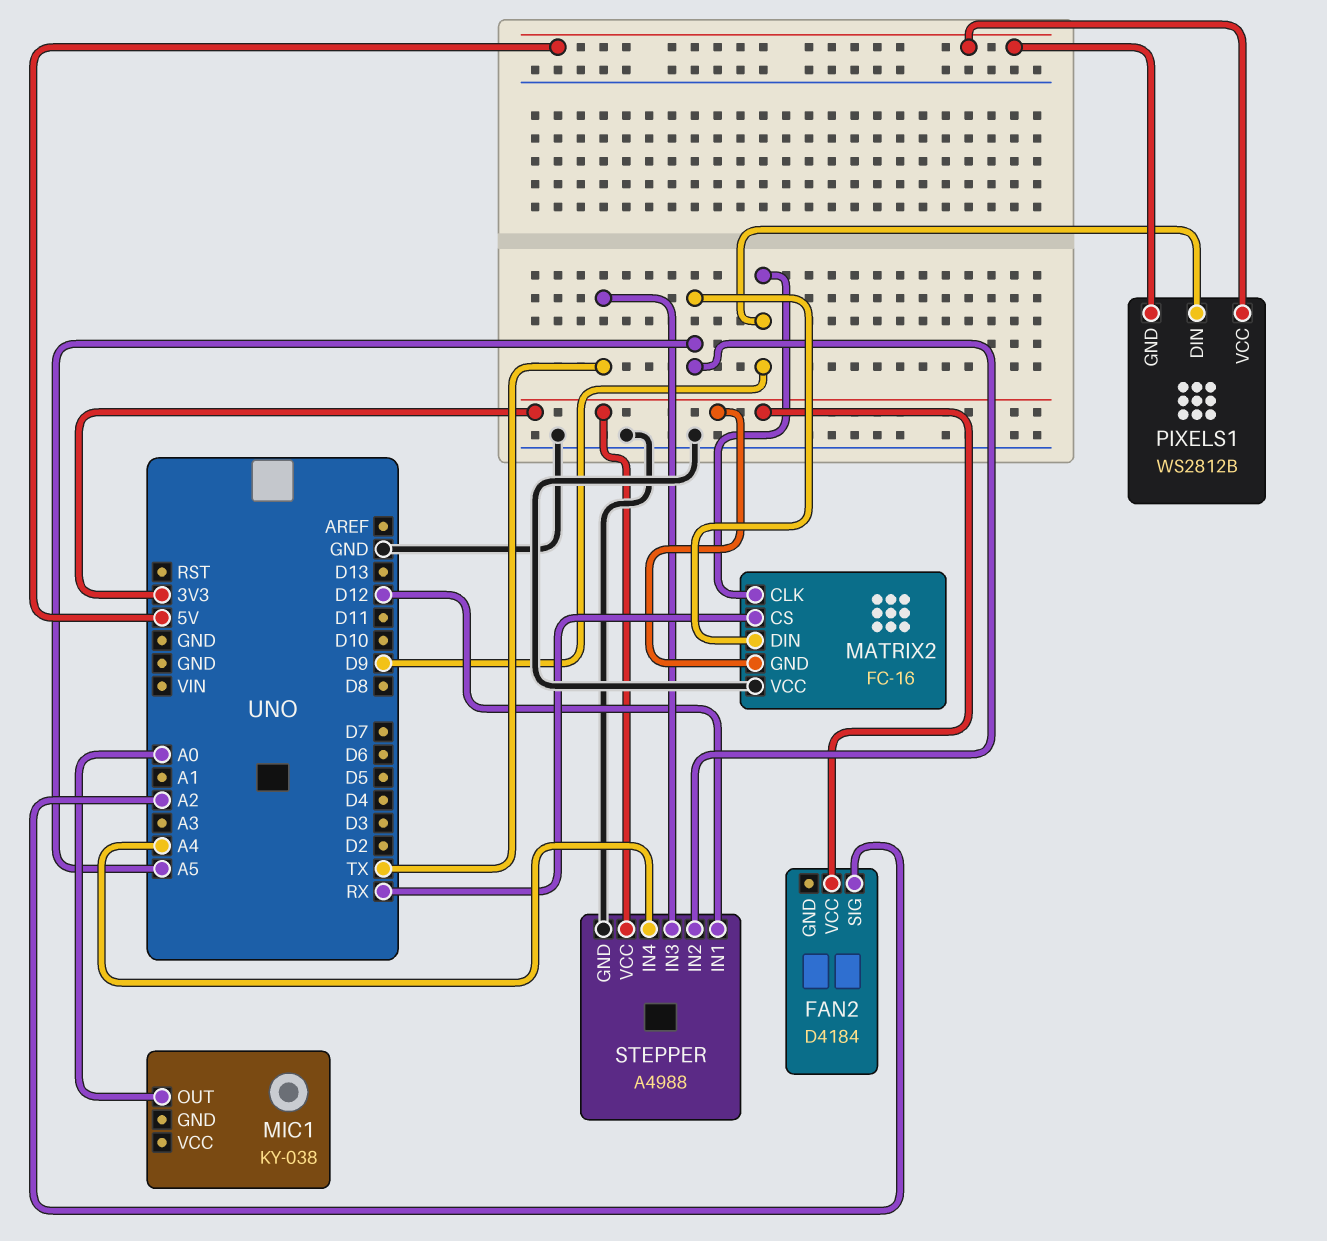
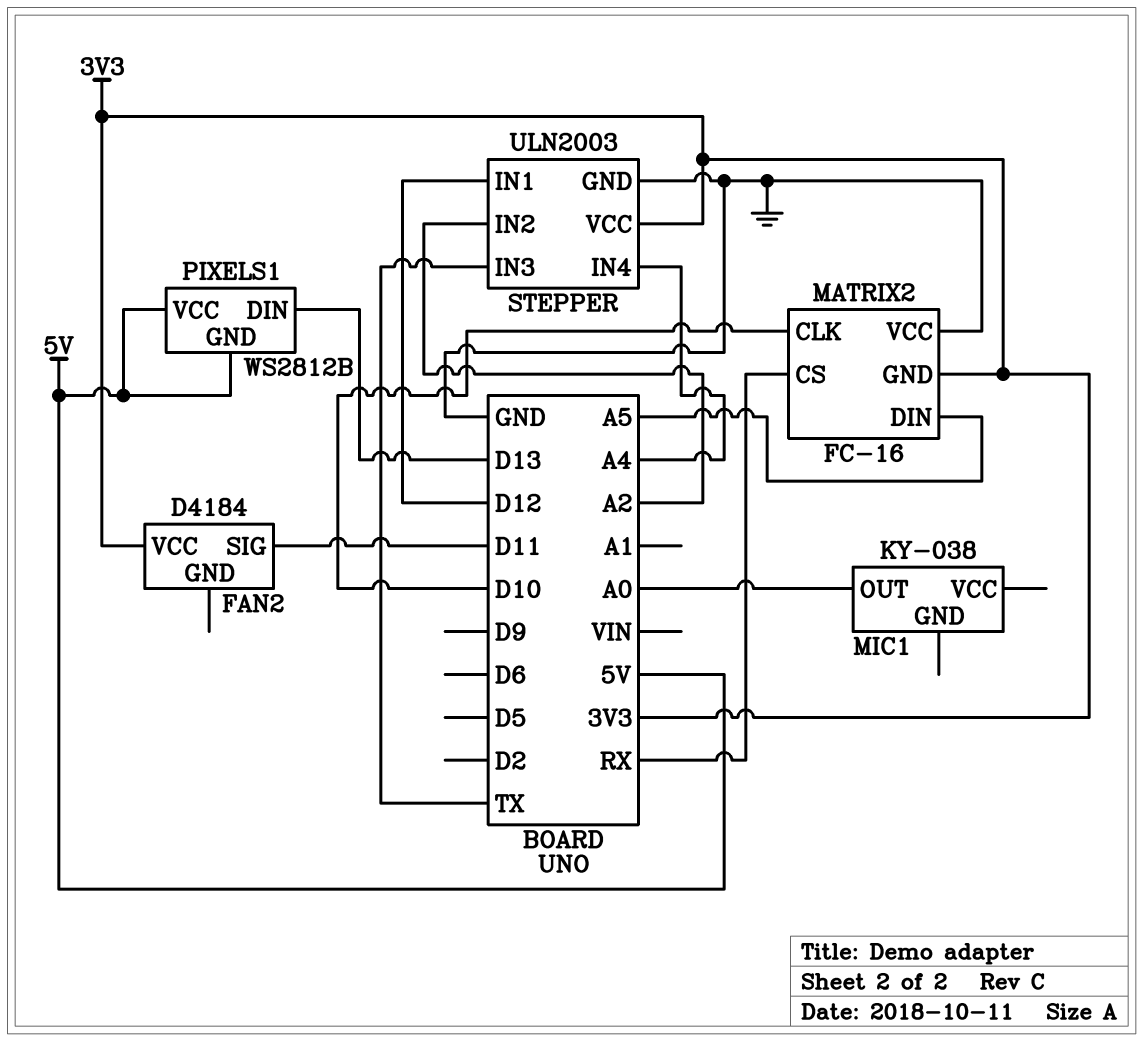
FAN2 pin SIG: A2 -> D11
MATRIX2 pin CLK: D9 -> D10
PIXELS1 pin DIN: D9 -> D13
STEPPER: A4988 -> ULN2003
STEPPER pin IN2: A5 -> A2

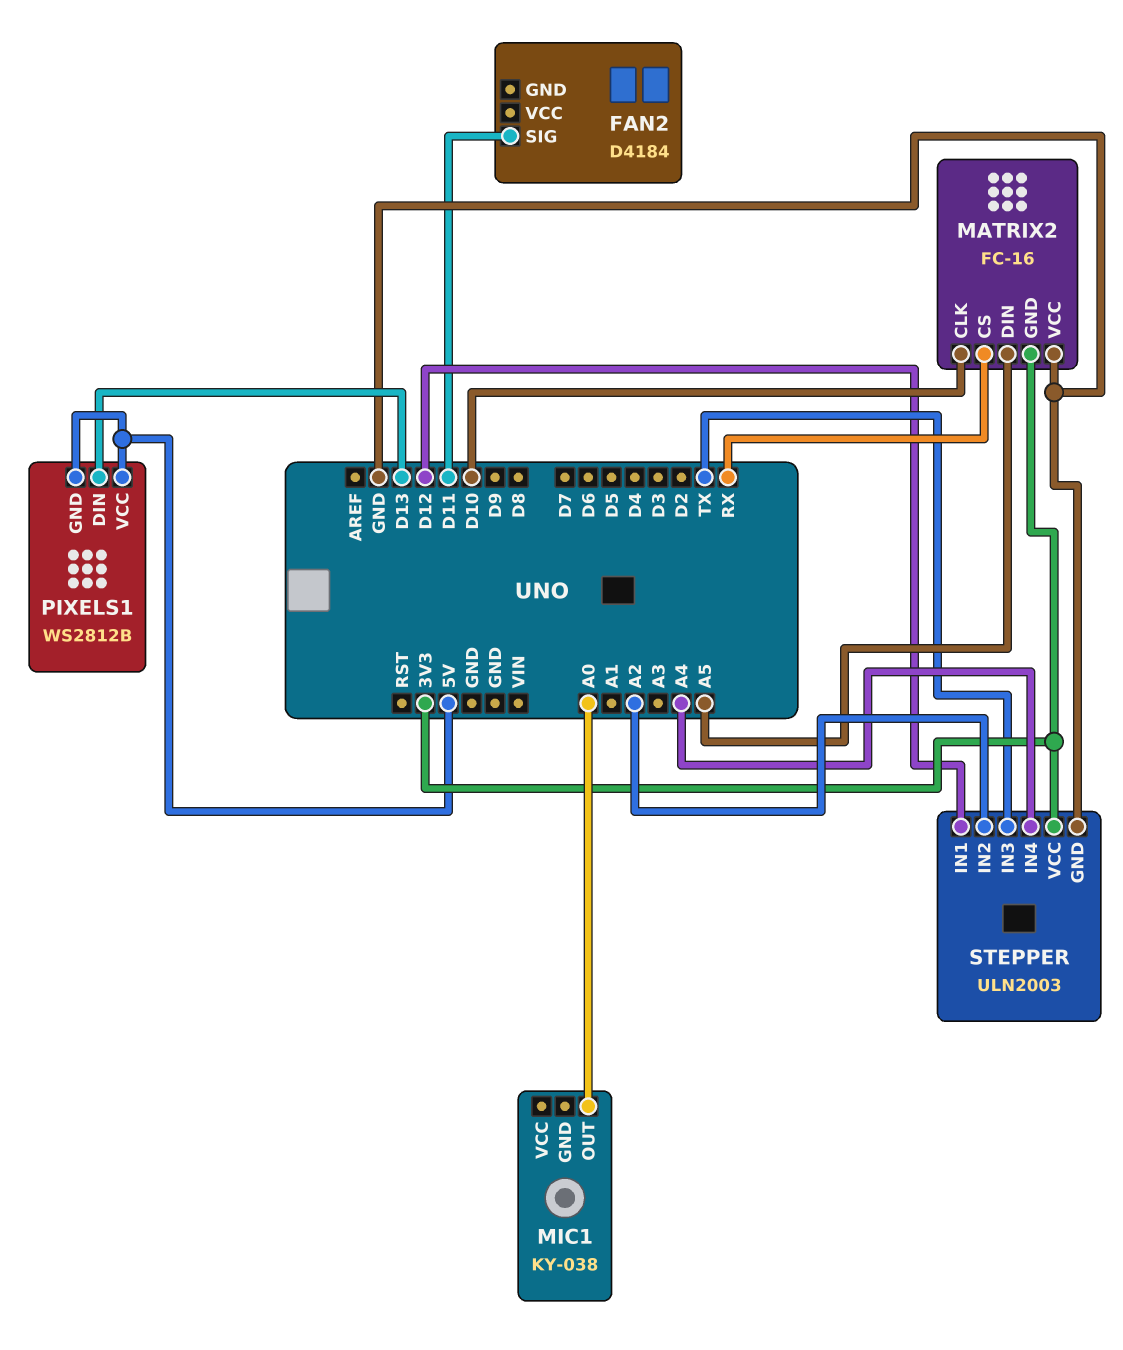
FAN2 pin VCC: 3V3 -> none

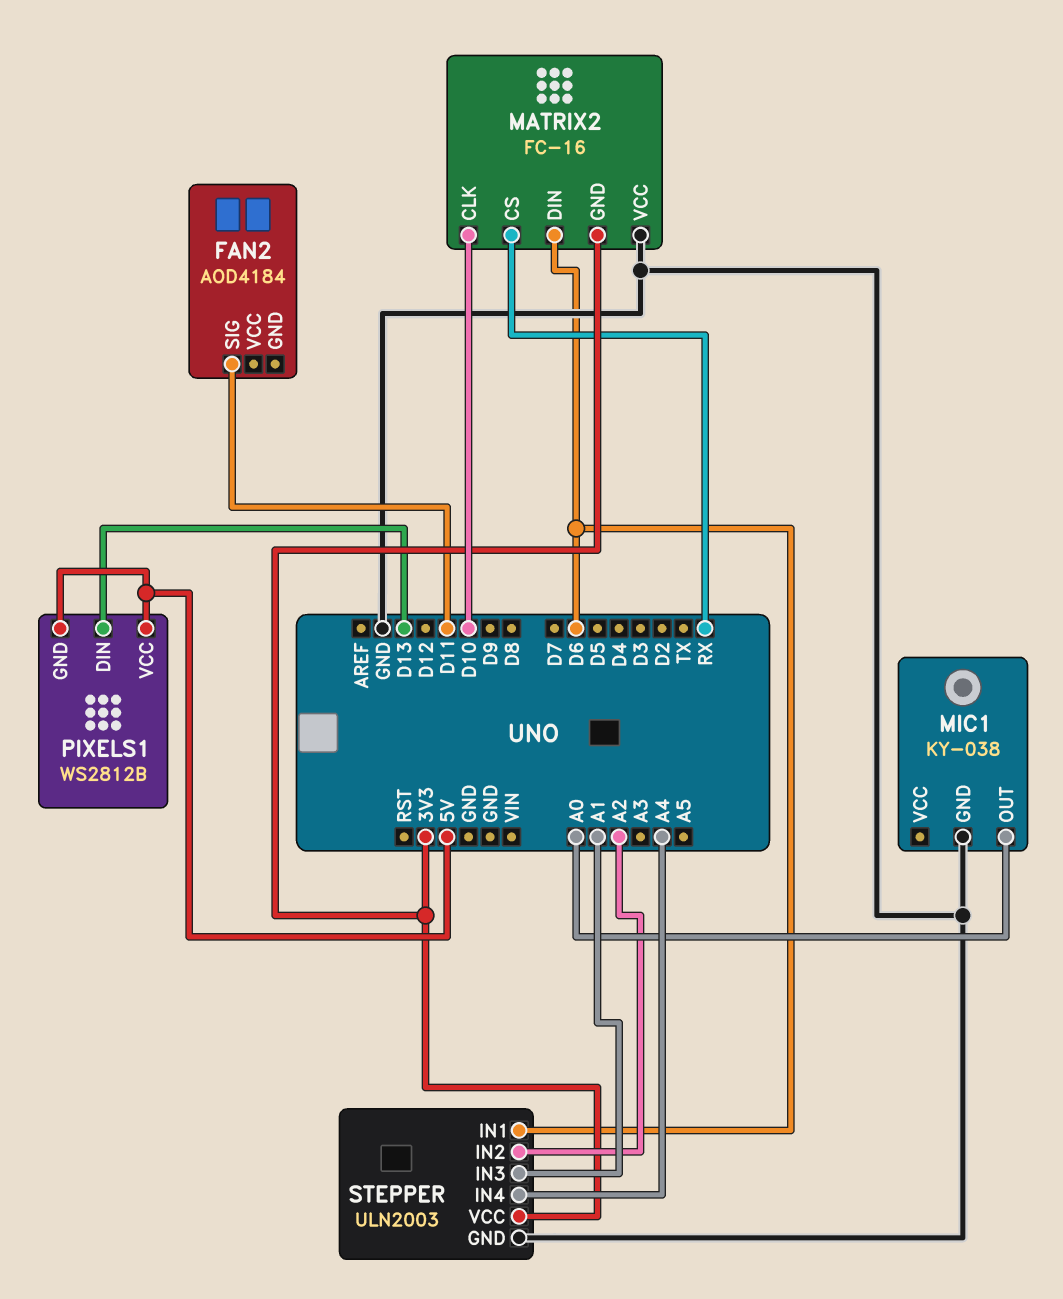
FAN2: D4184 -> AOD4184
MATRIX2 pin DIN: A5 -> D6
MIC1 pin GND: none -> GND
STEPPER pin IN1: D12 -> D6
STEPPER pin IN3: TX -> A1

